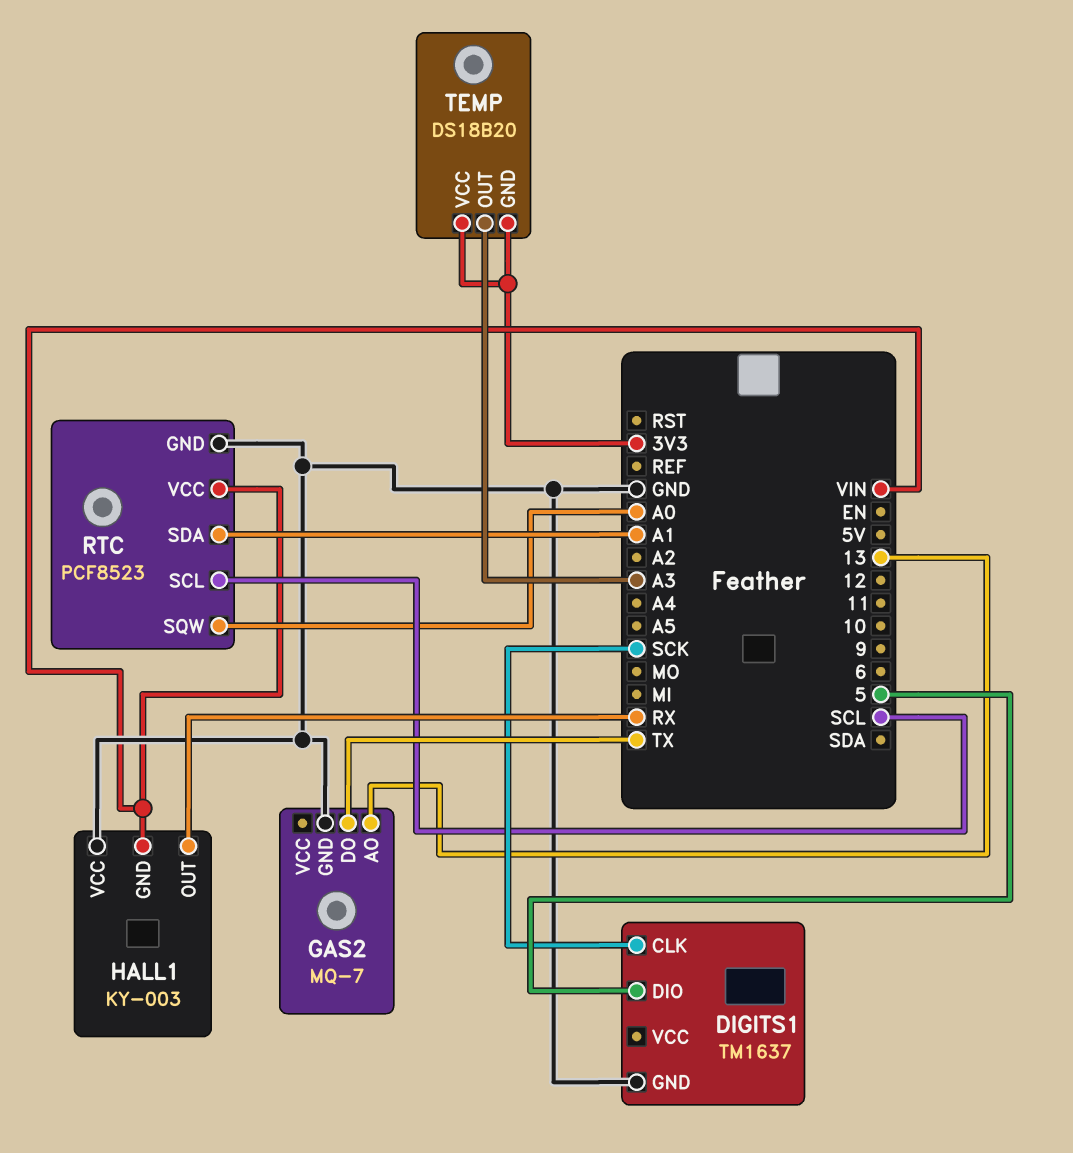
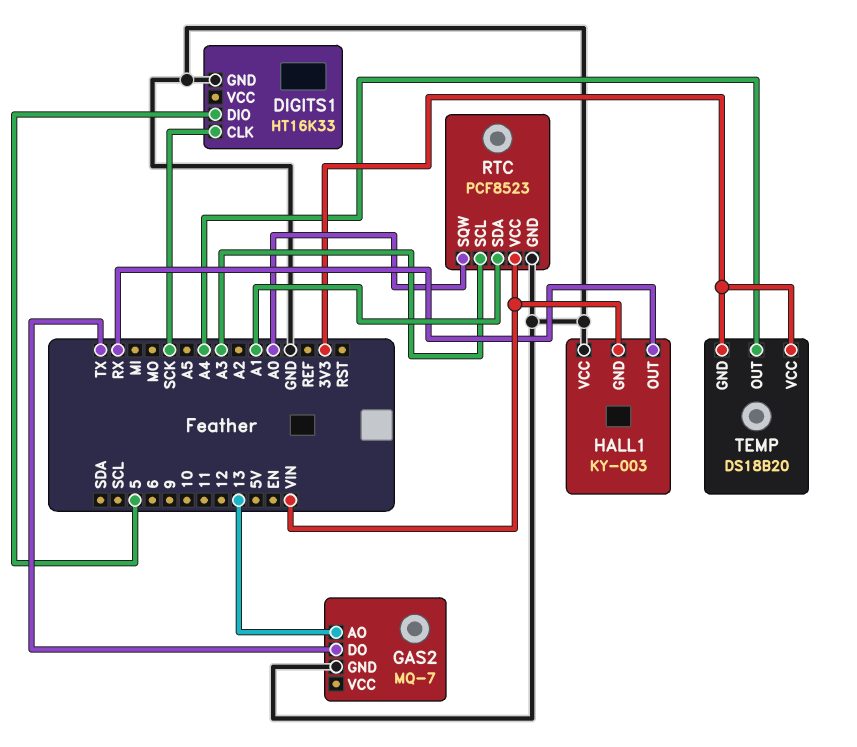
DIGITS1: TM1637 -> HT16K33
RTC pin SCL: SCL -> A3
TEMP pin OUT: A3 -> A4

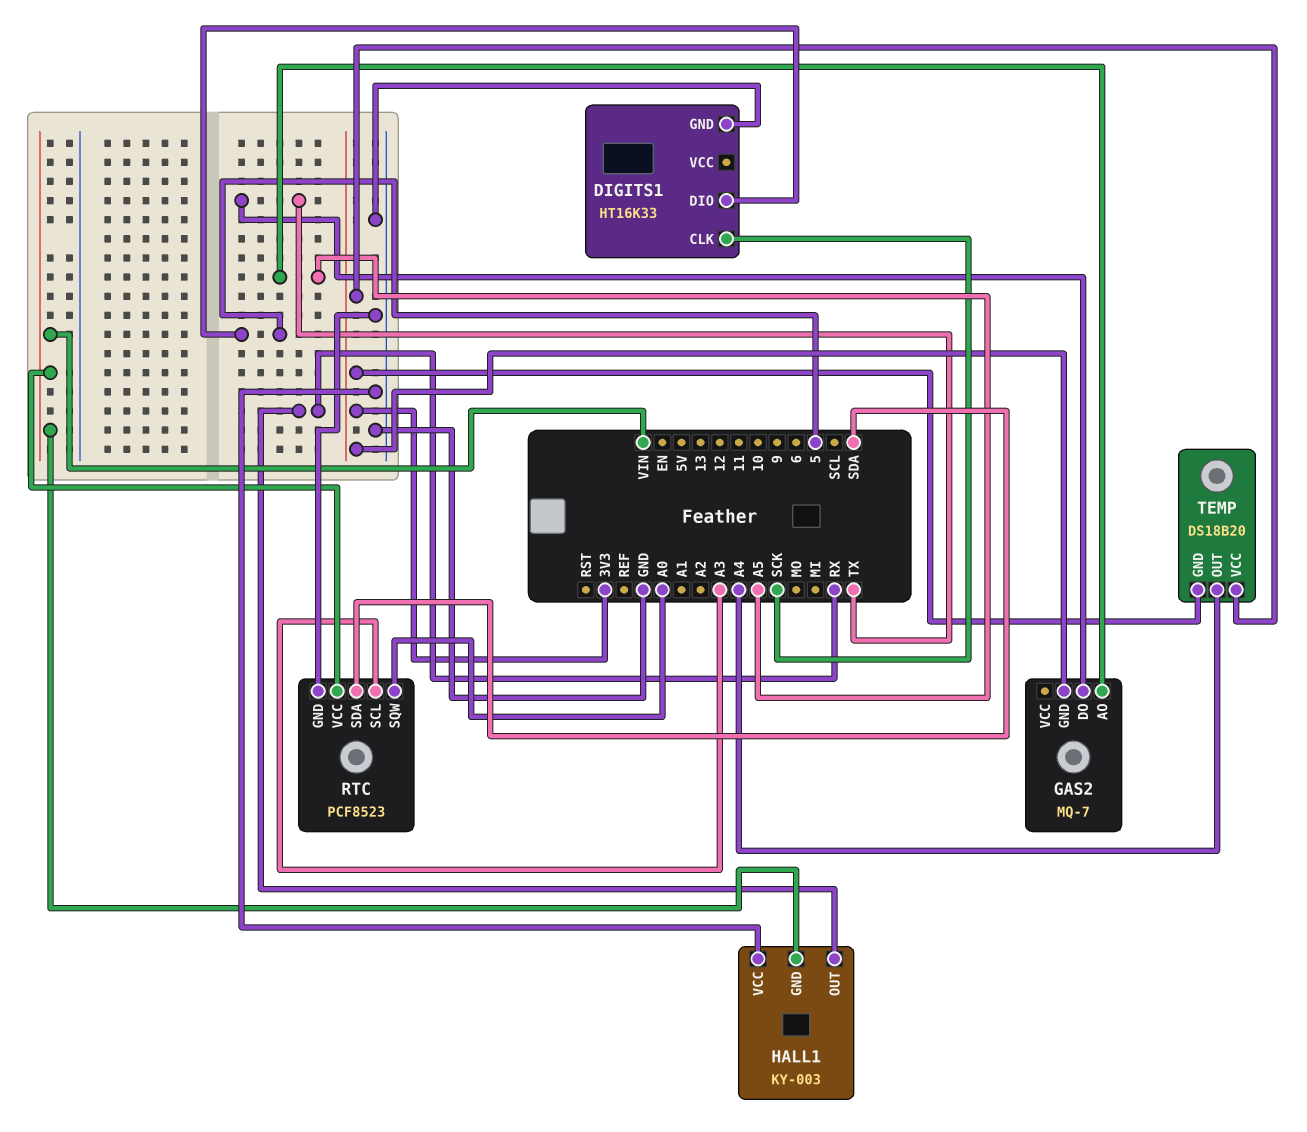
GAS2 pin AO: 13 -> A5
GAS2 pin GND: GND -> 3V3
RTC pin SDA: A1 -> SDA

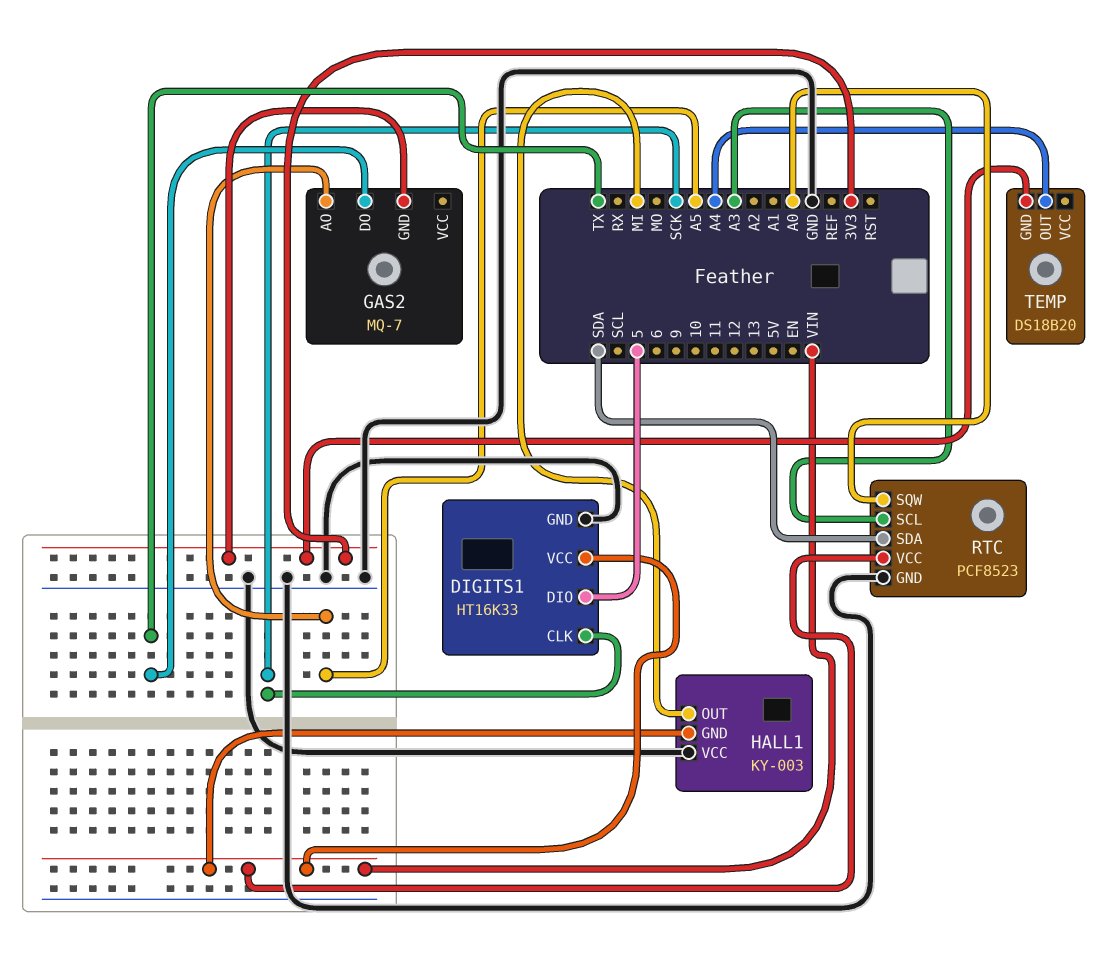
DIGITS1 pin VCC: none -> VIN
HALL1 pin OUT: RX -> MI
TEMP pin VCC: 3V3 -> none

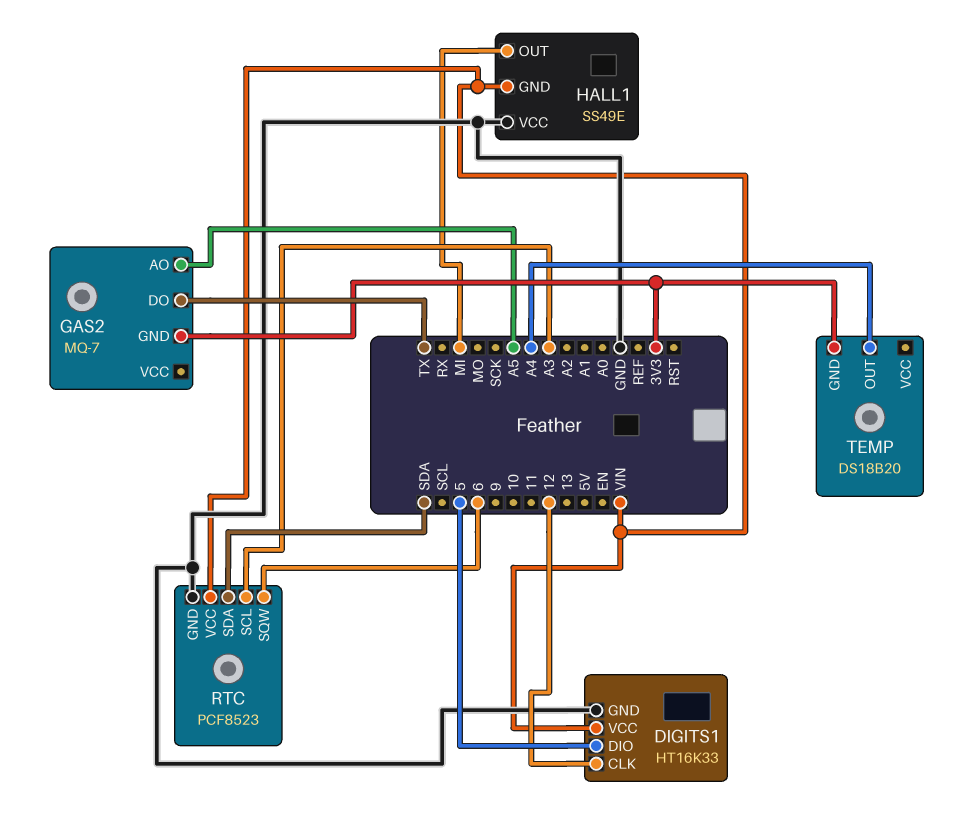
DIGITS1 pin CLK: SCK -> 12
HALL1: KY-003 -> SS49E
RTC pin SQW: A0 -> 6

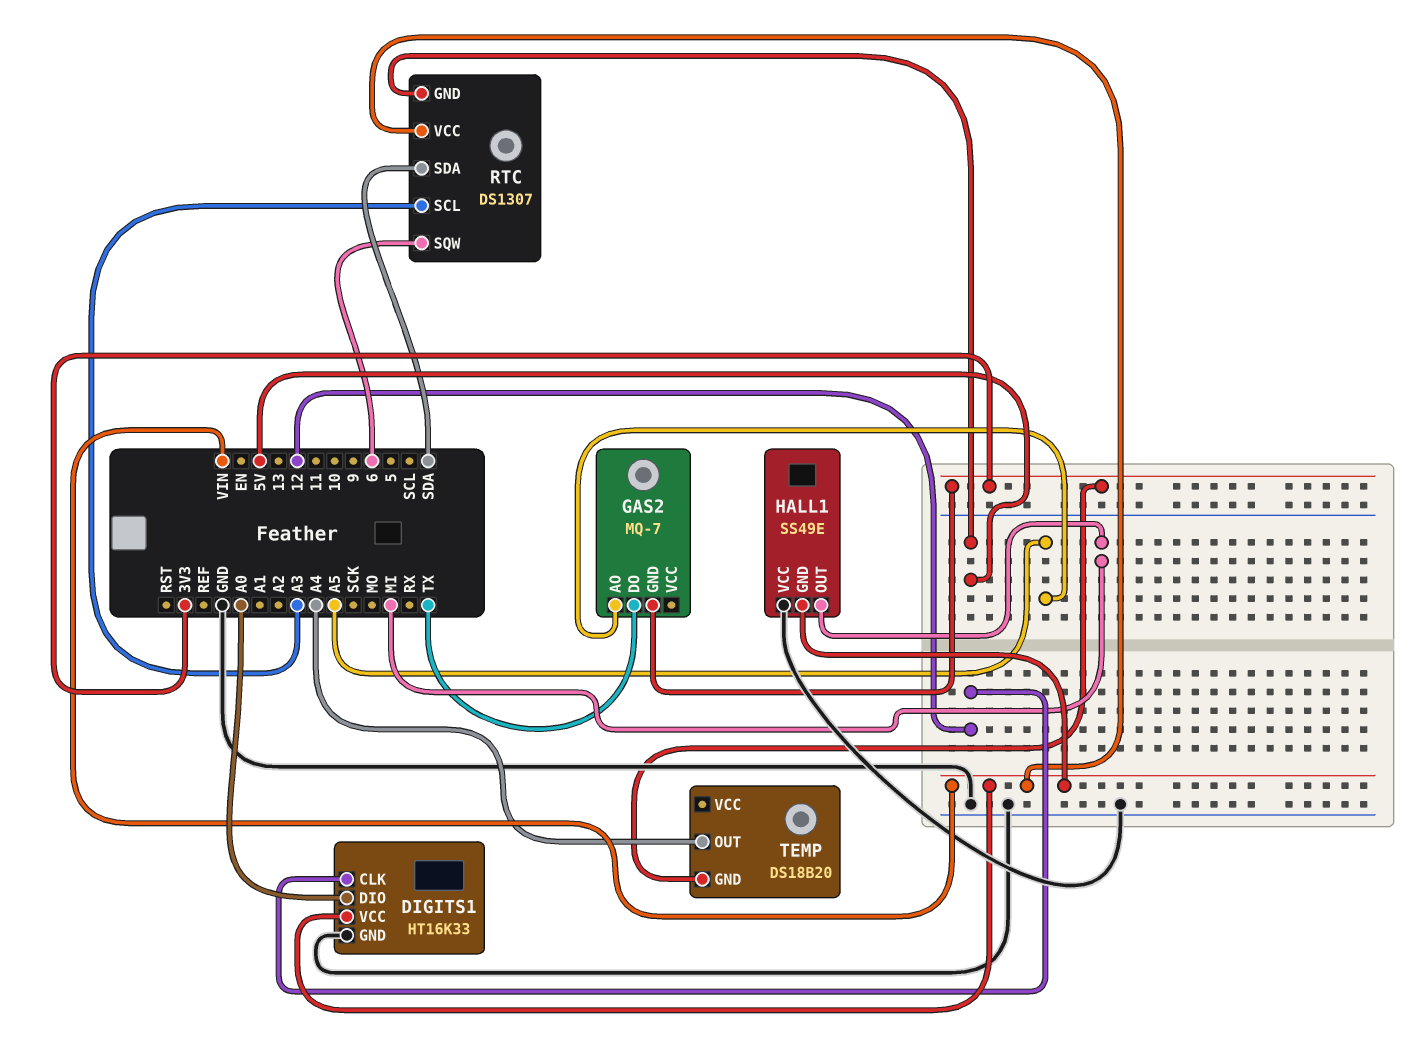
DIGITS1 pin DIO: 5 -> A0
RTC: PCF8523 -> DS1307
RTC pin GND: GND -> 5V

